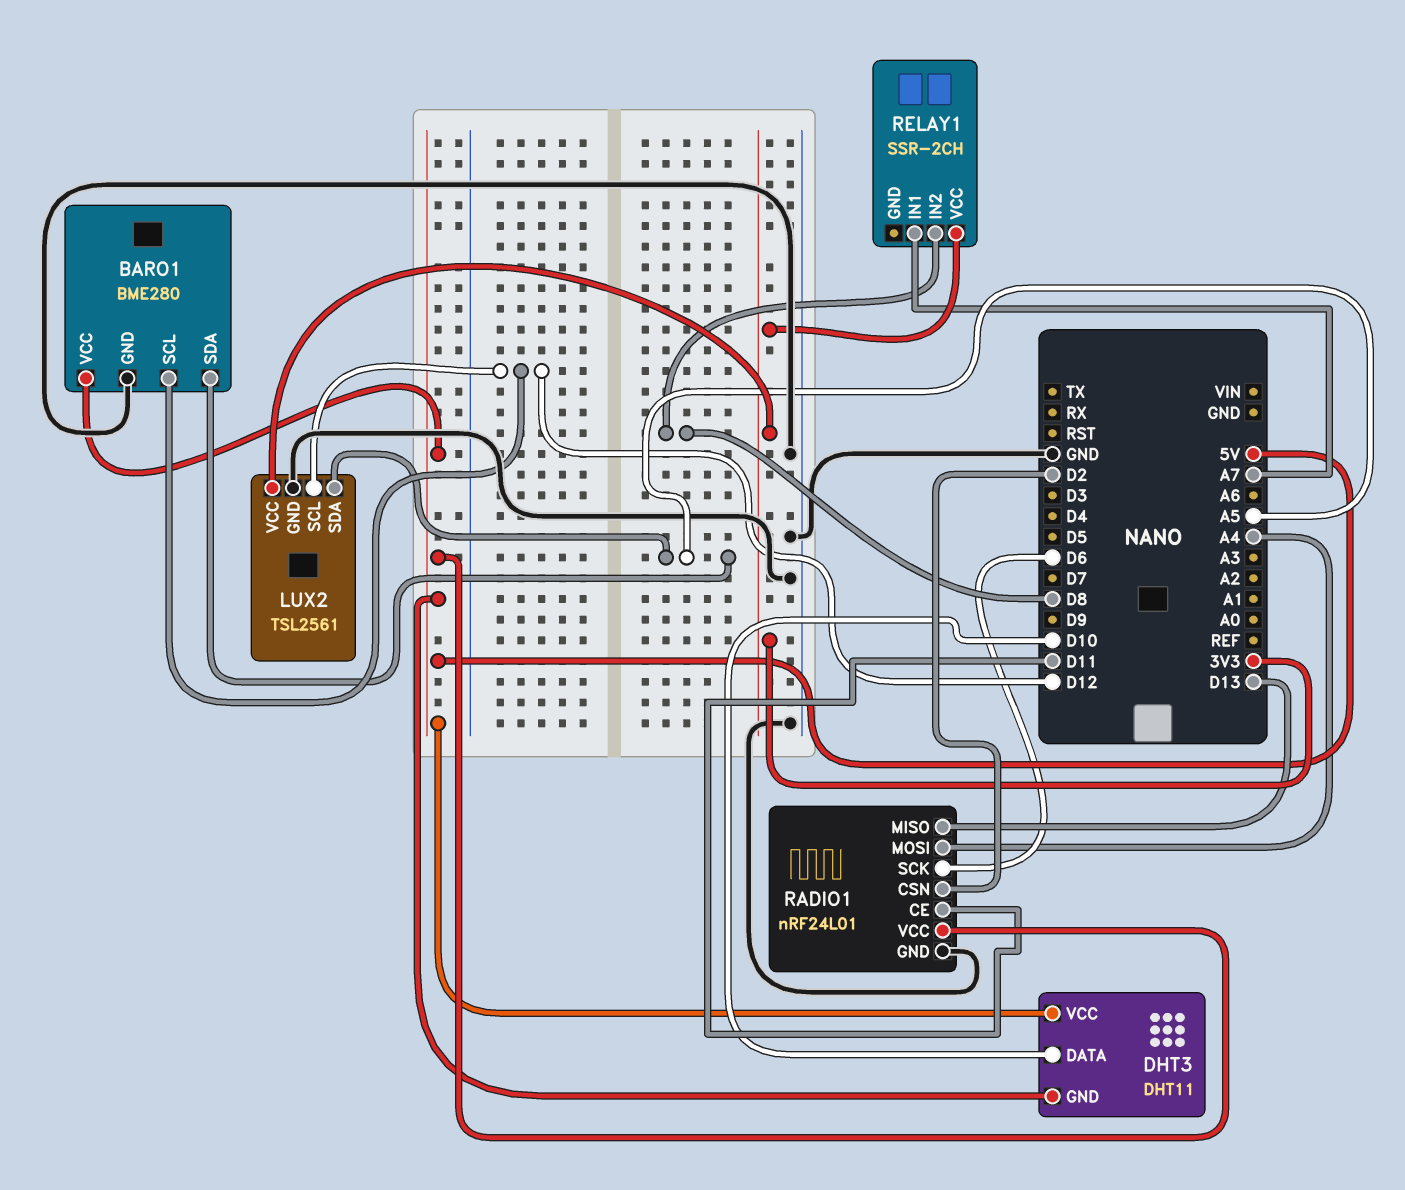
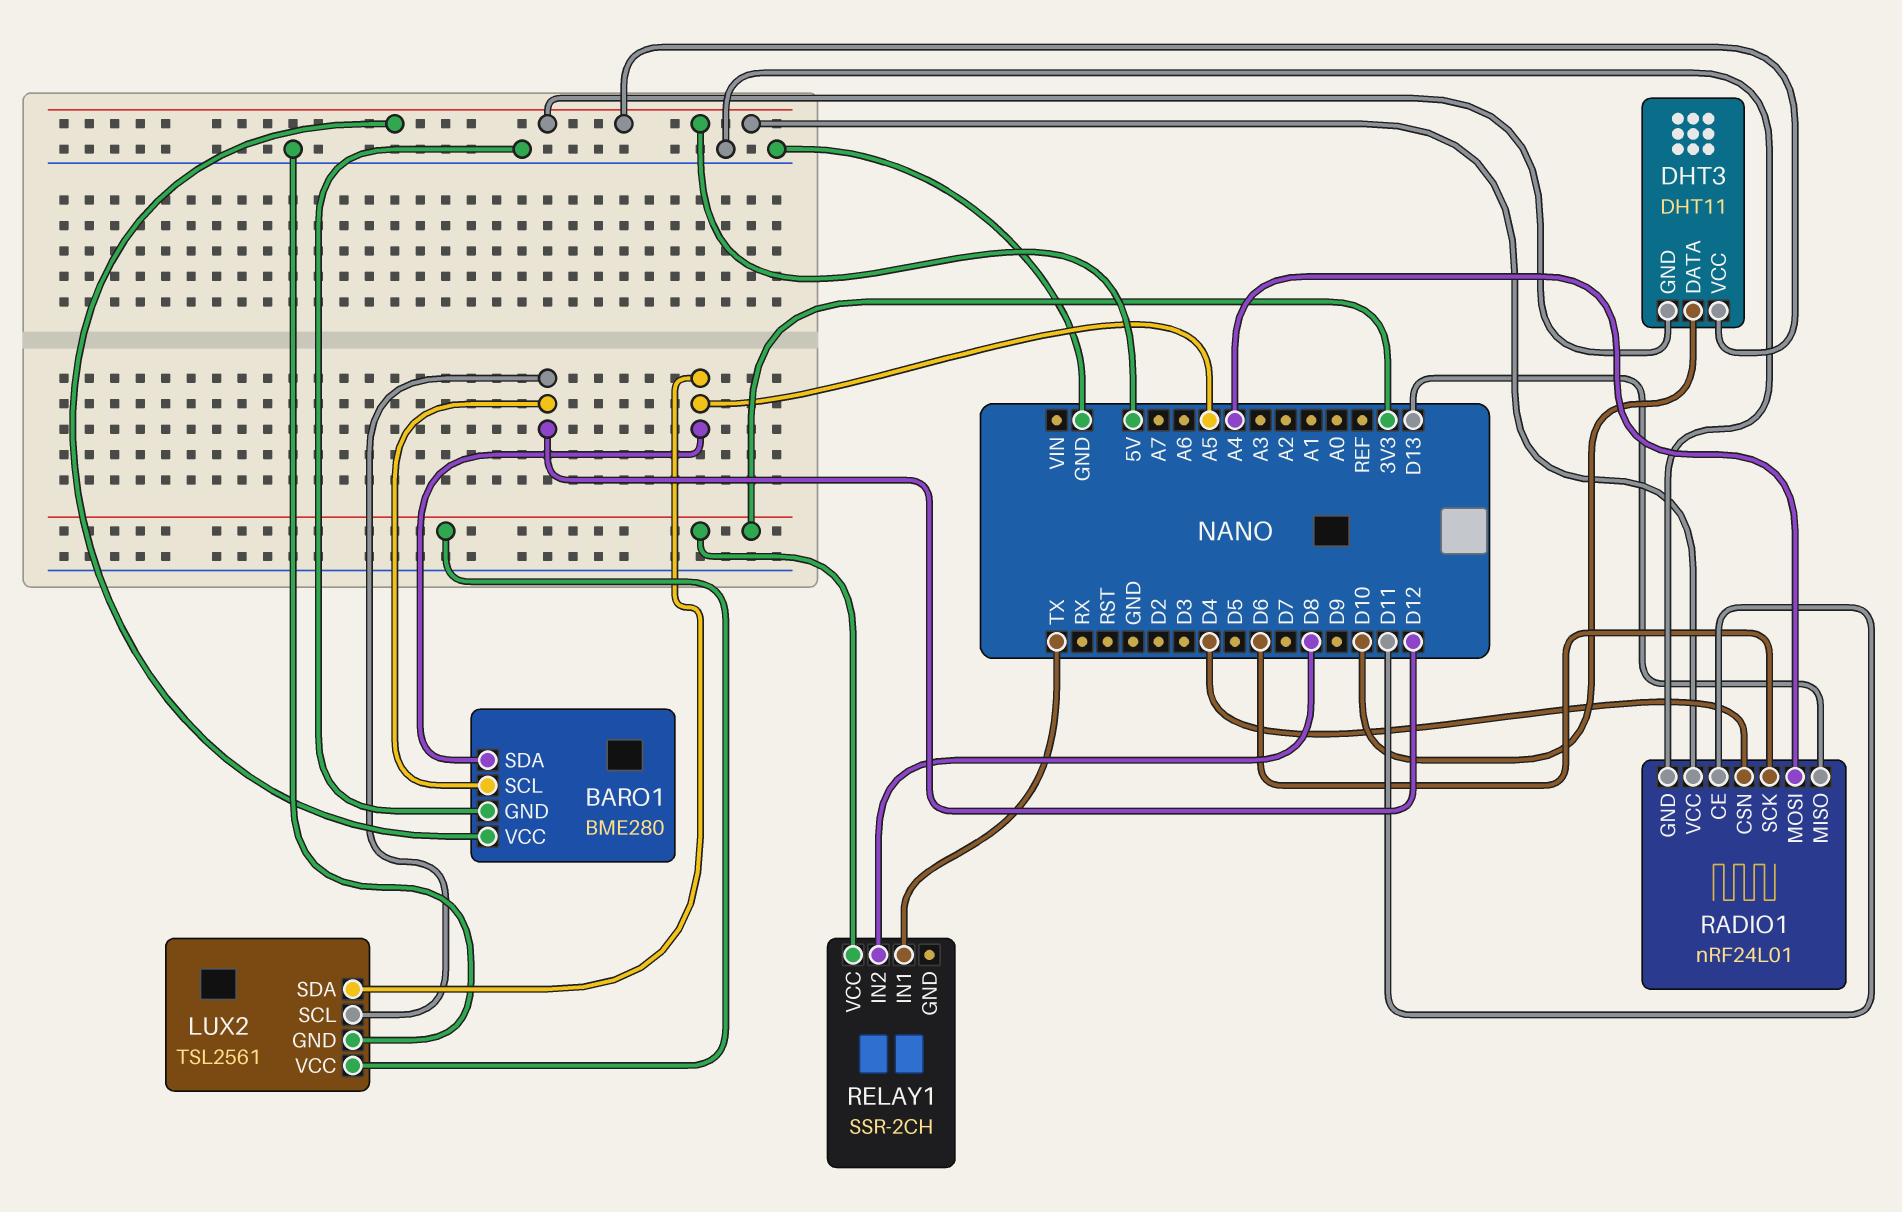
RADIO1 pin CSN: D2 -> D4
RELAY1 pin IN1: A7 -> TX

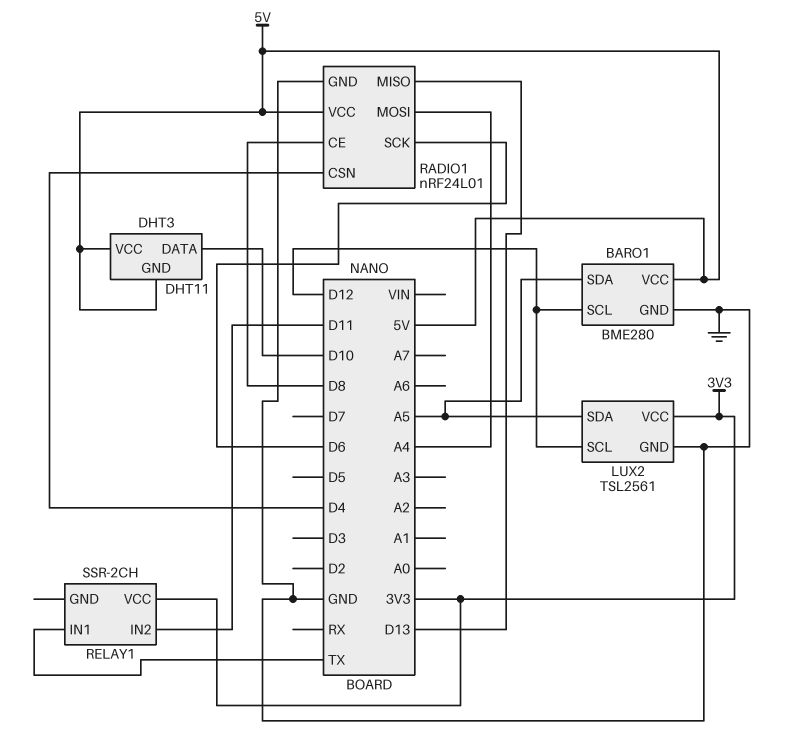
RADIO1 pin CE: D11 -> D8
RELAY1 pin IN2: D8 -> D11

